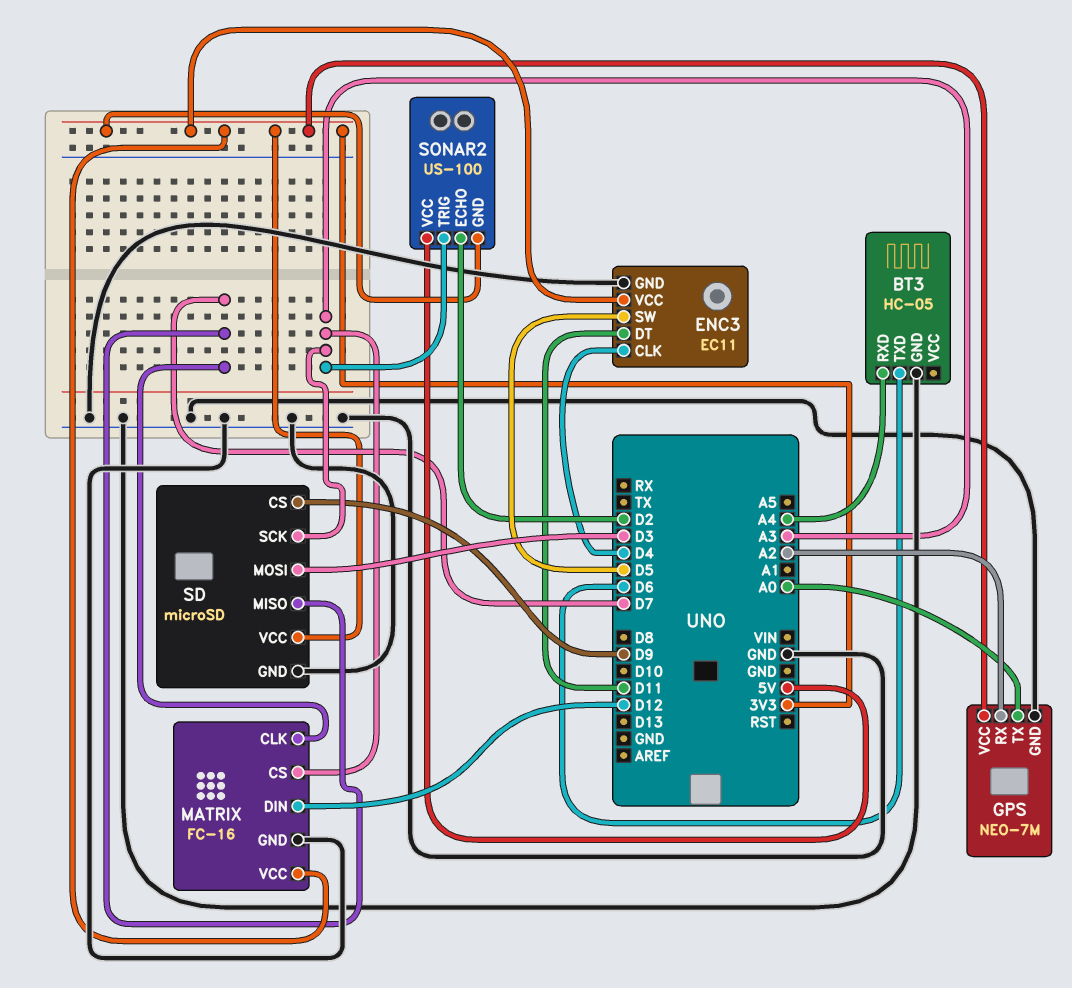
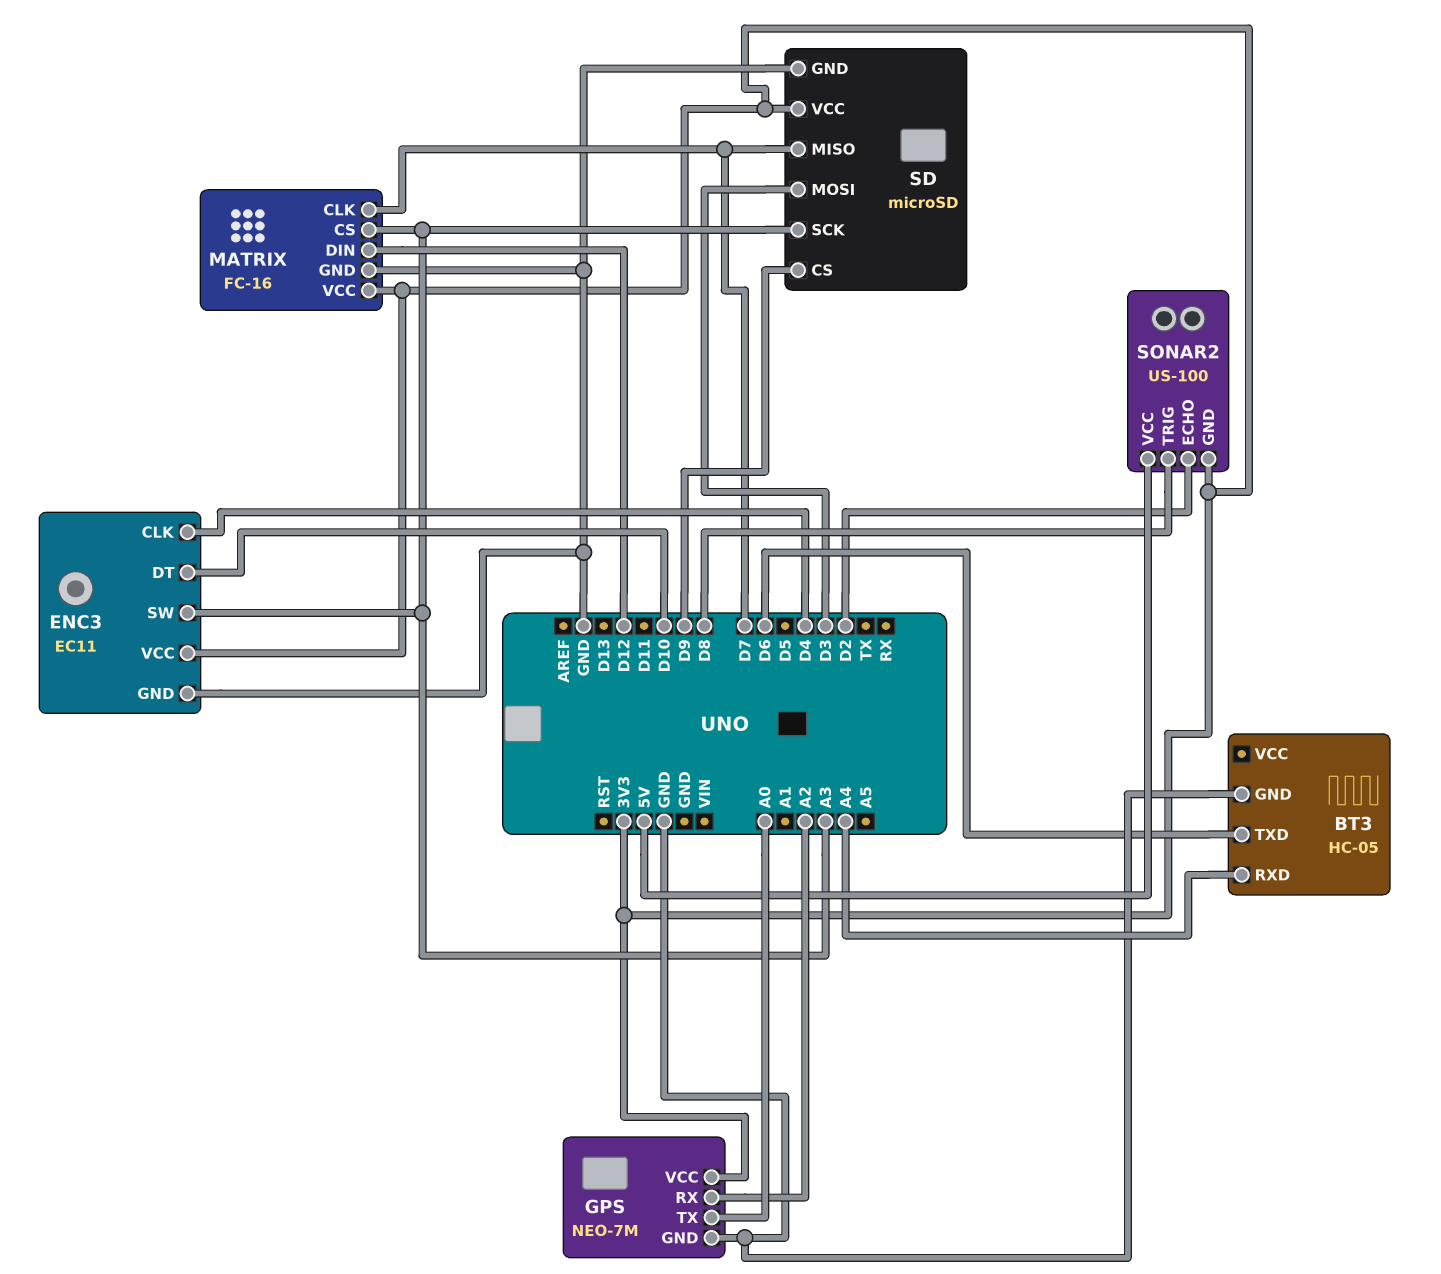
ENC3 pin DT: D11 -> D10
ENC3 pin SW: D5 -> A3
SONAR2 pin TRIG: A3 -> D8

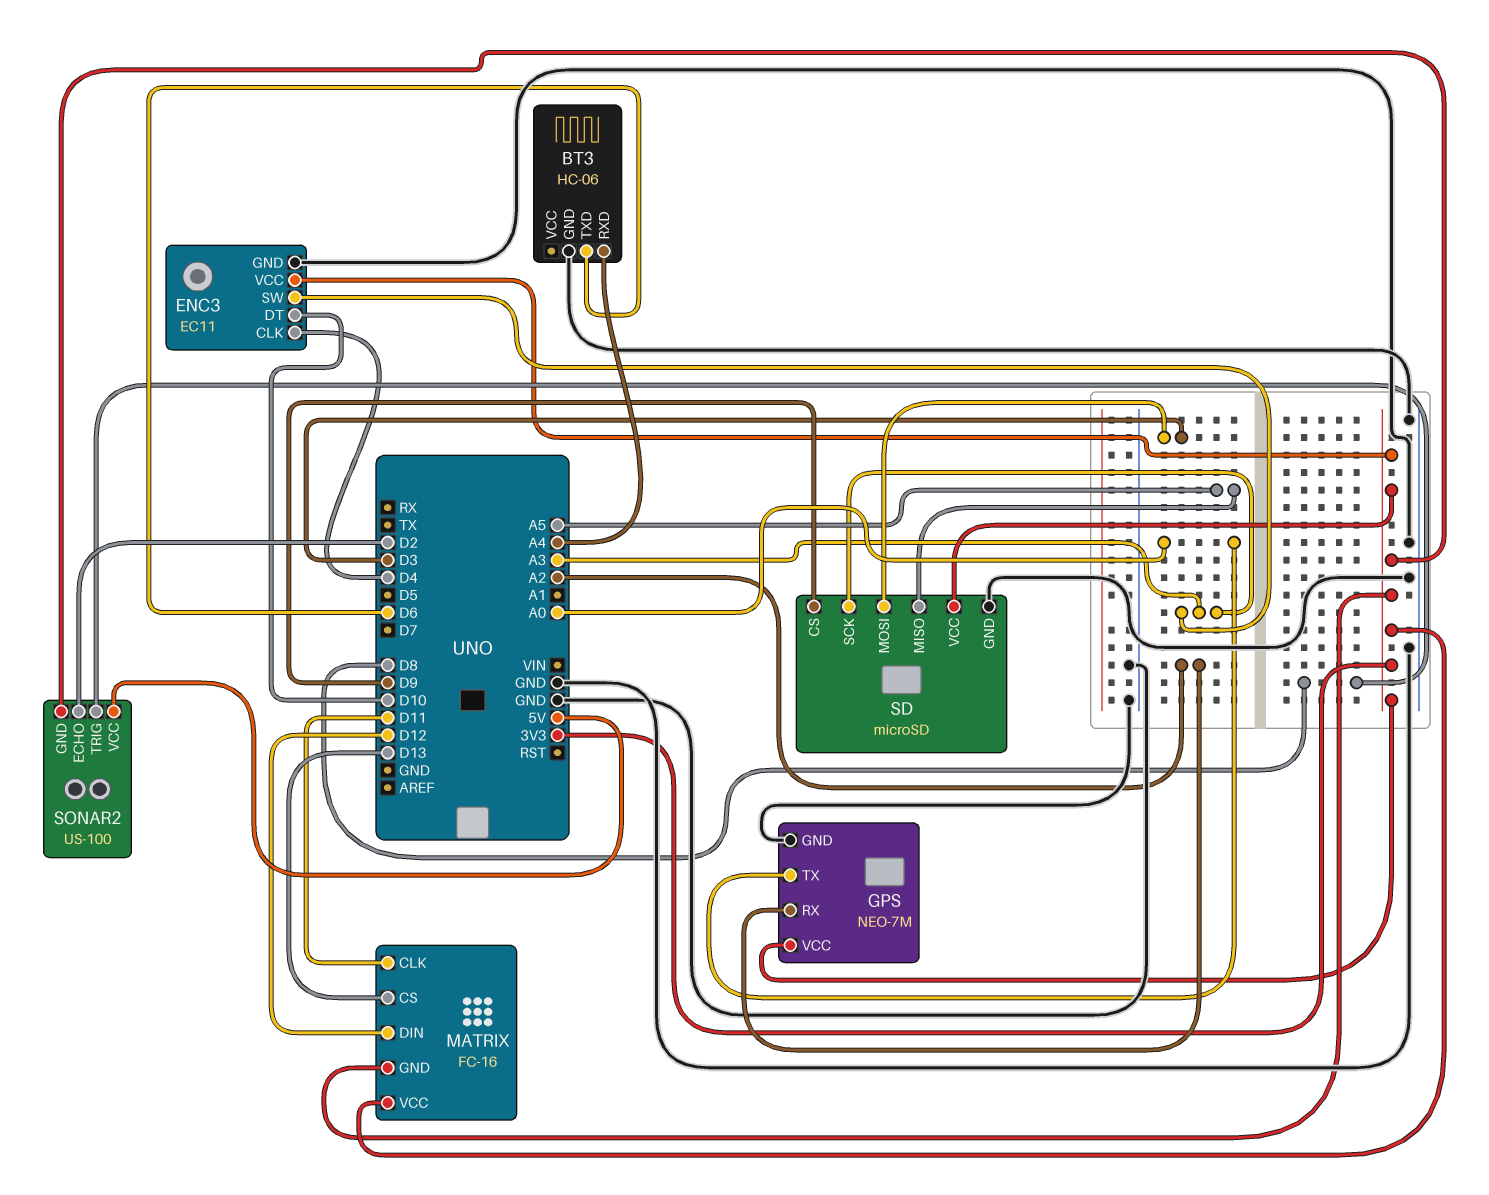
BT3: HC-05 -> HC-06
MATRIX pin CLK: D7 -> D11
MATRIX pin CS: A3 -> D13
MATRIX pin GND: GND -> 3V3
SD pin MISO: D7 -> A5

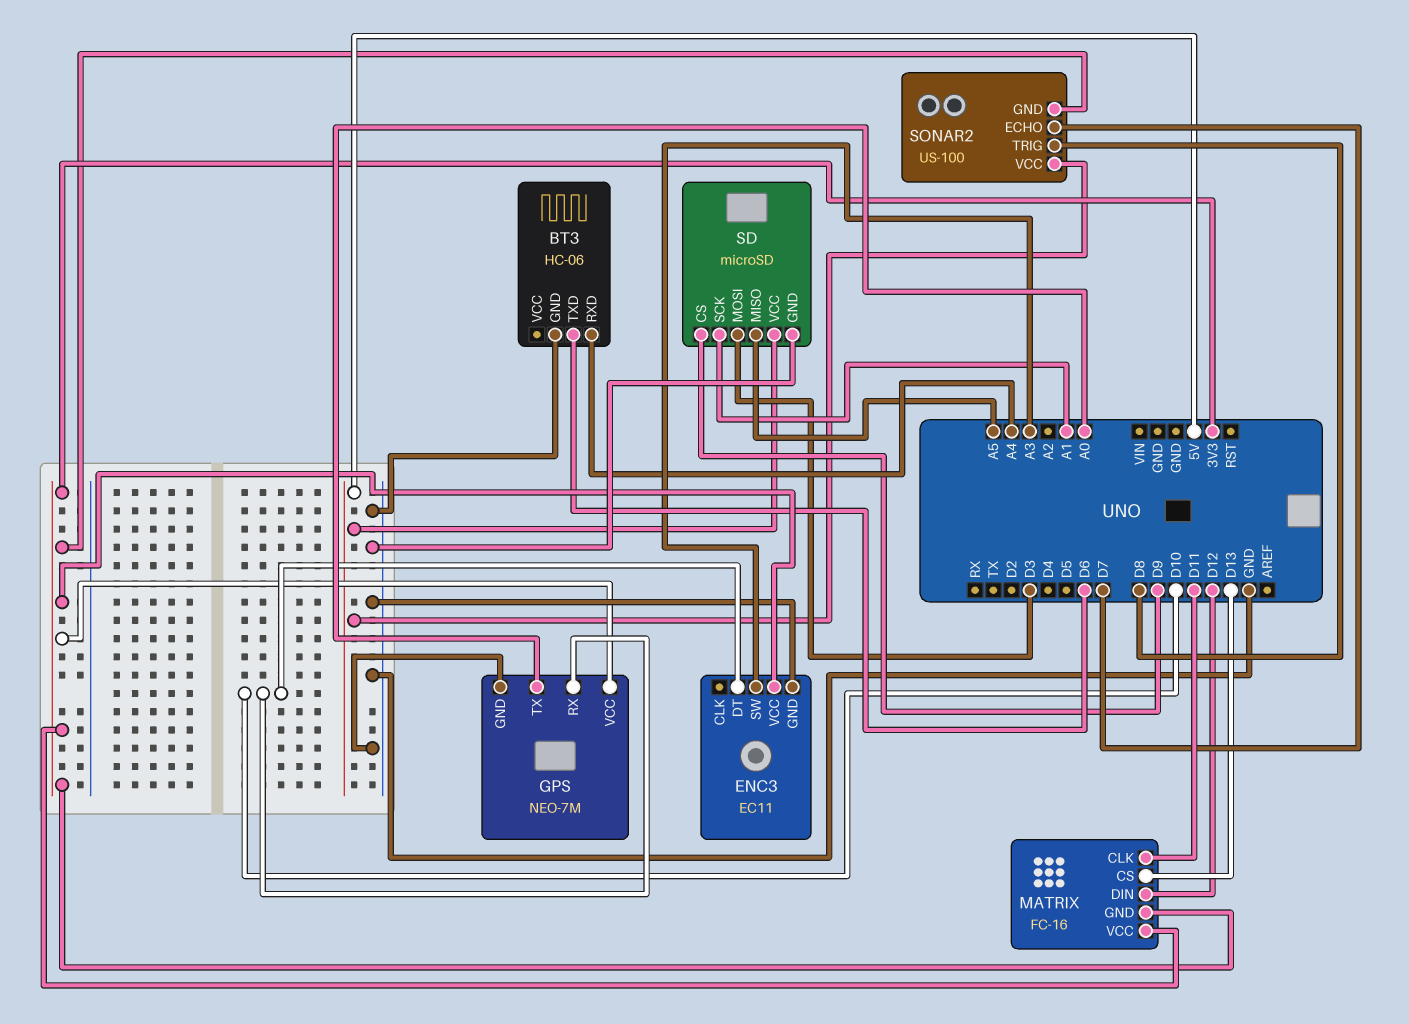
ENC3 pin CLK: D4 -> none
GPS pin RX: A2 -> D10
SD pin SCK: A3 -> A1
SD pin VCC: 3V3 -> 5V
SONAR2 pin ECHO: D2 -> D7

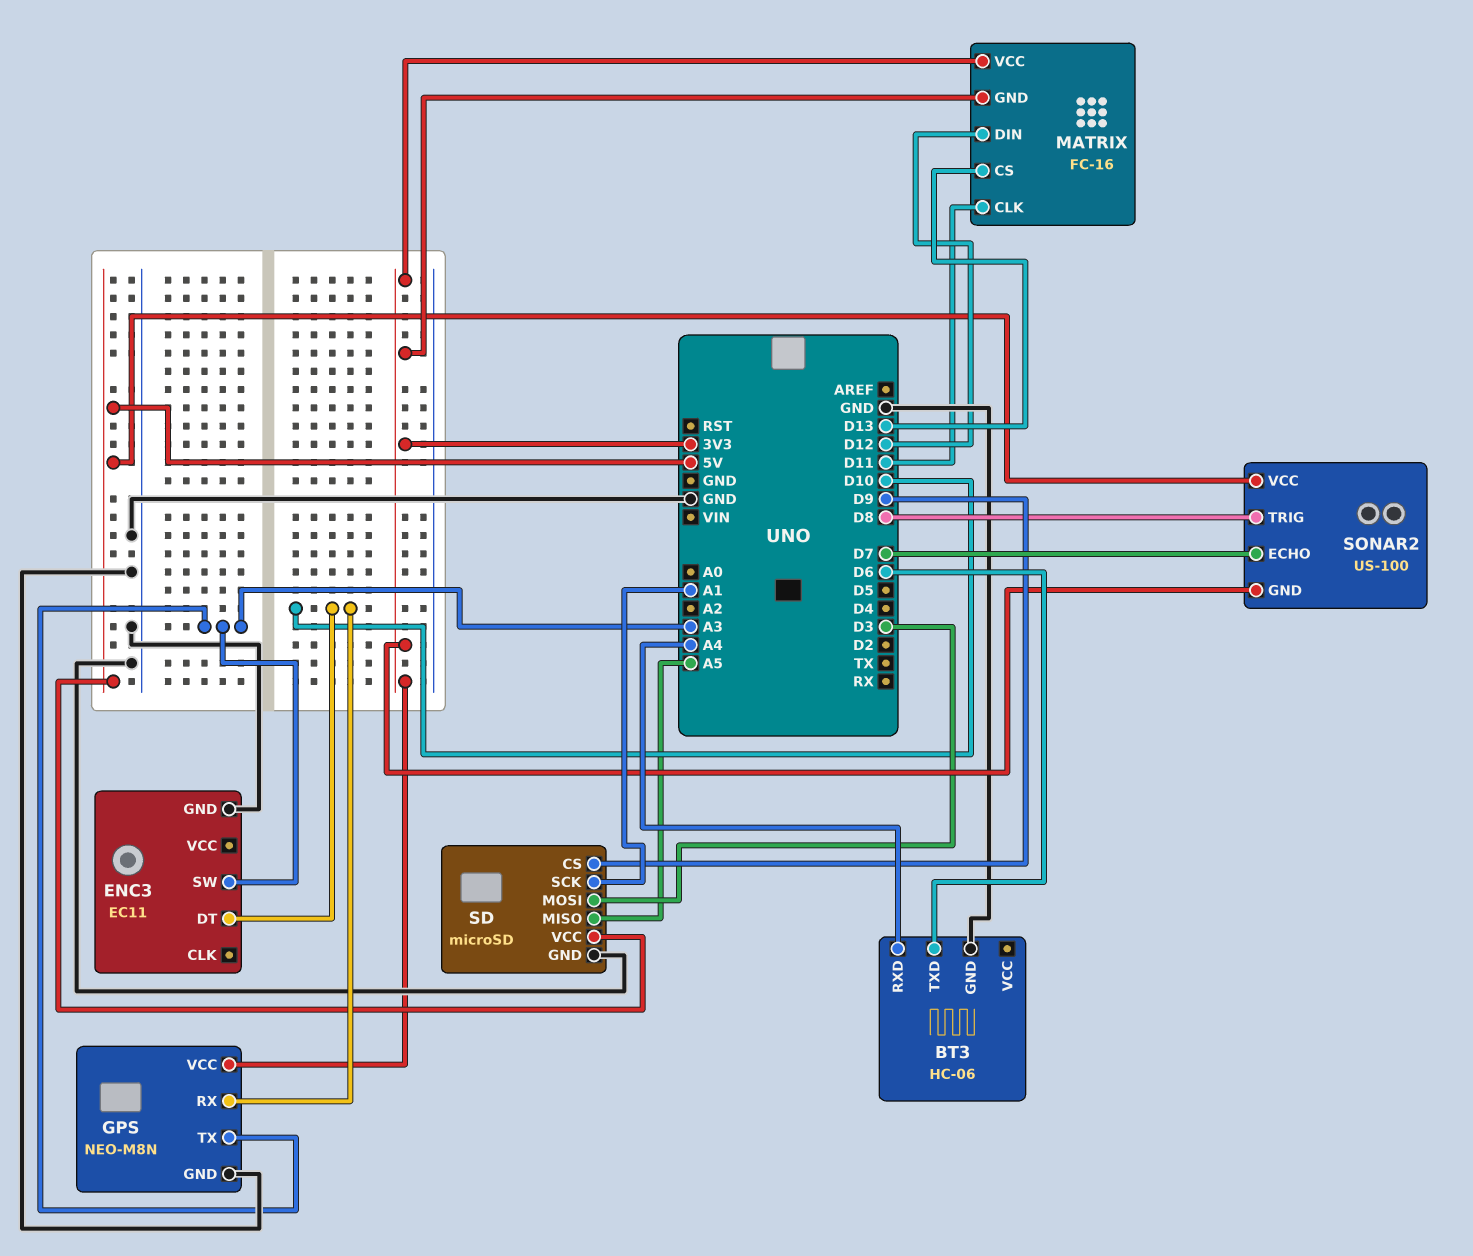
ENC3 pin VCC: 3V3 -> none
GPS: NEO-7M -> NEO-M8N
GPS pin TX: A0 -> A3

